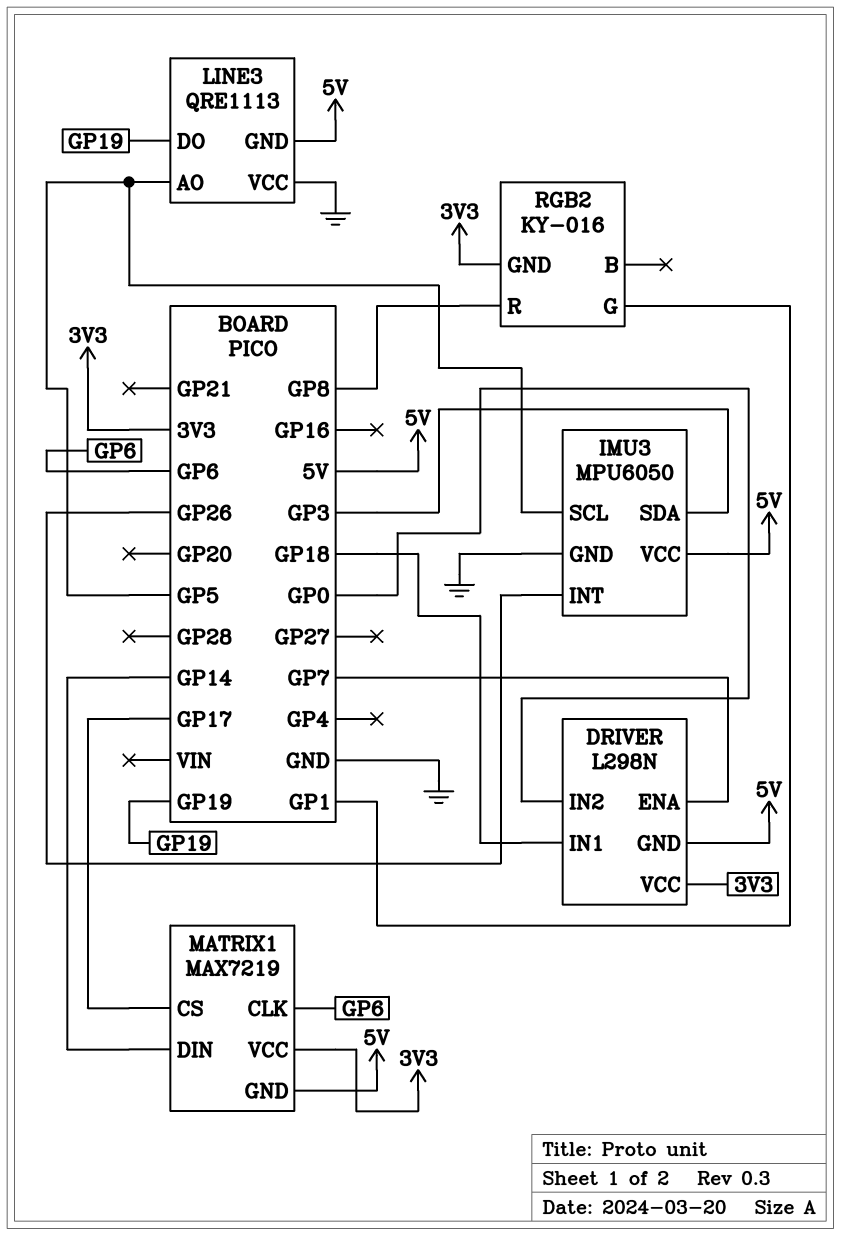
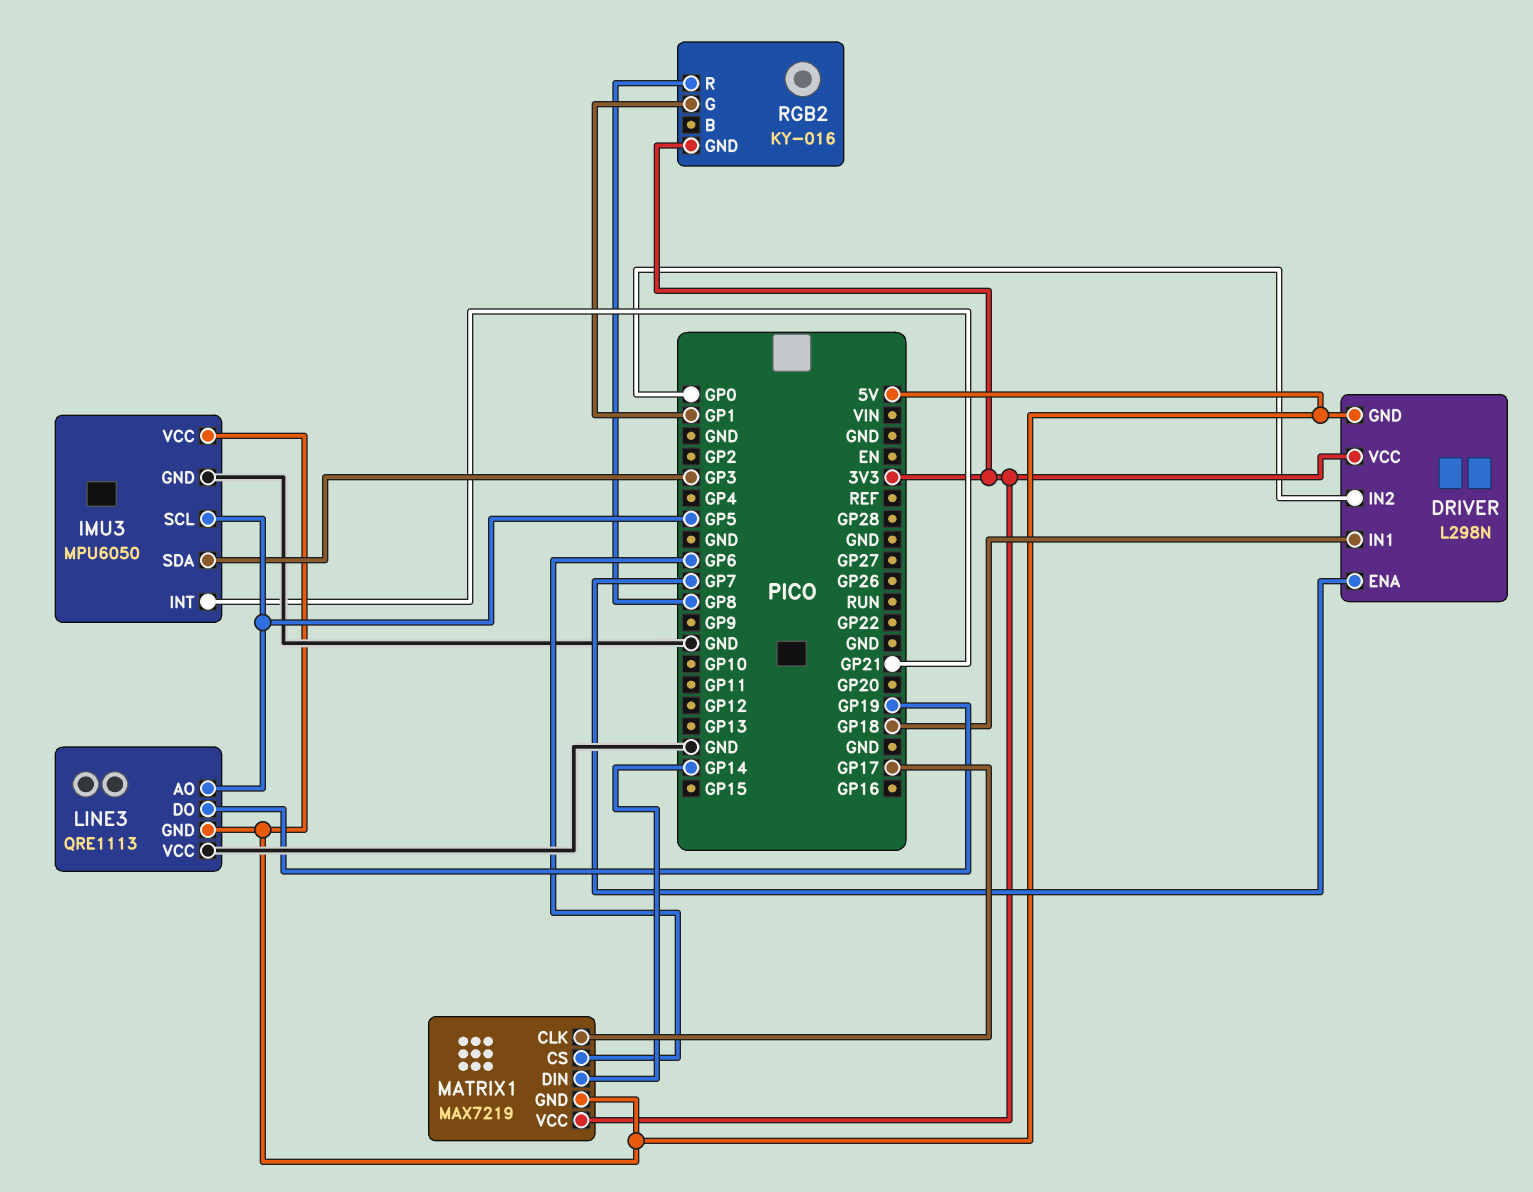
IMU3 pin INT: GP26 -> GP21
MATRIX1 pin CLK: GP6 -> GP17
MATRIX1 pin CS: GP17 -> GP6

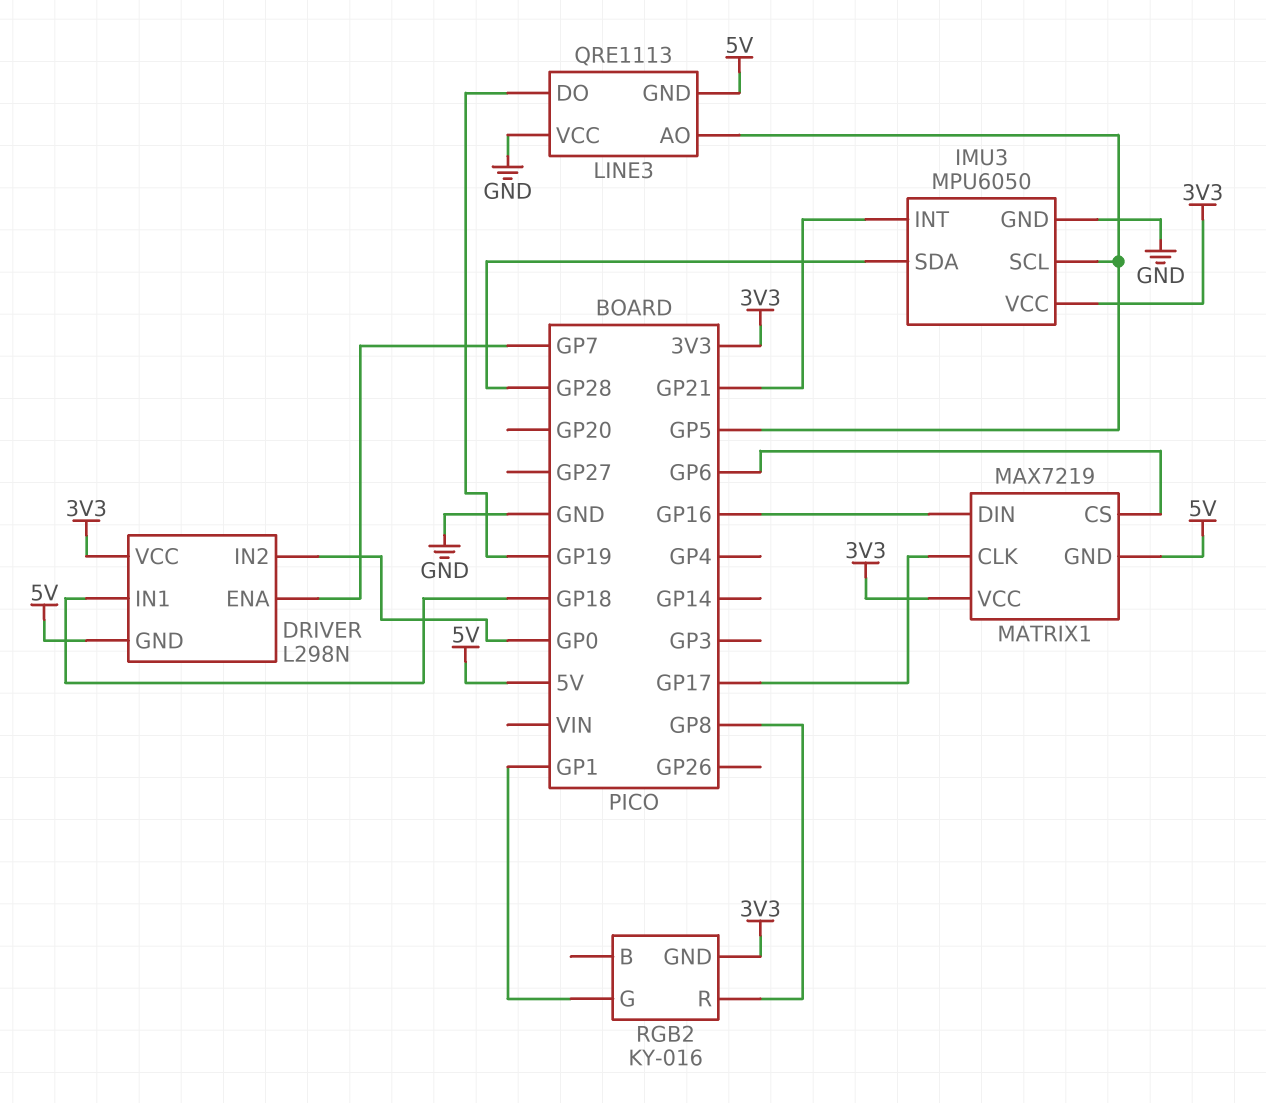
IMU3 pin SDA: GP3 -> GP28
IMU3 pin VCC: 5V -> 3V3
MATRIX1 pin DIN: GP14 -> GP16

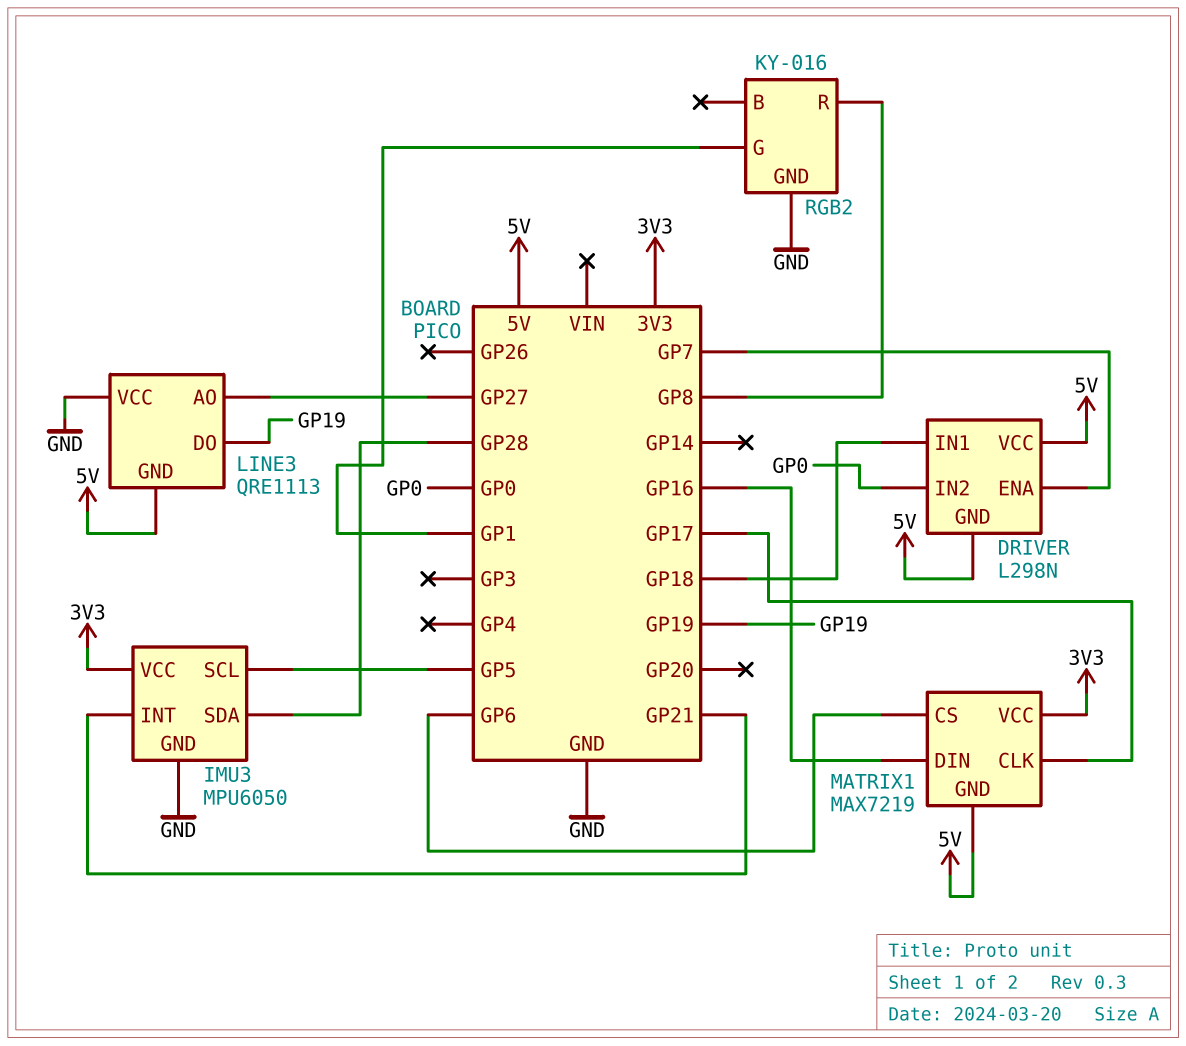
DRIVER pin VCC: 3V3 -> 5V
LINE3 pin AO: GP5 -> GP27
RGB2 pin GND: 3V3 -> GND

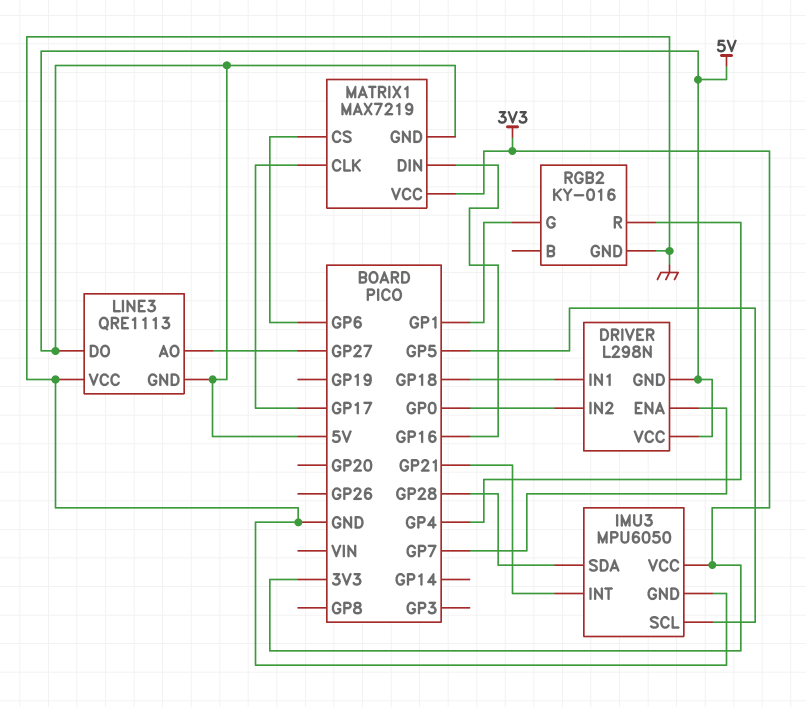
LINE3 pin DO: GP19 -> 5V
RGB2 pin R: GP8 -> GP4

